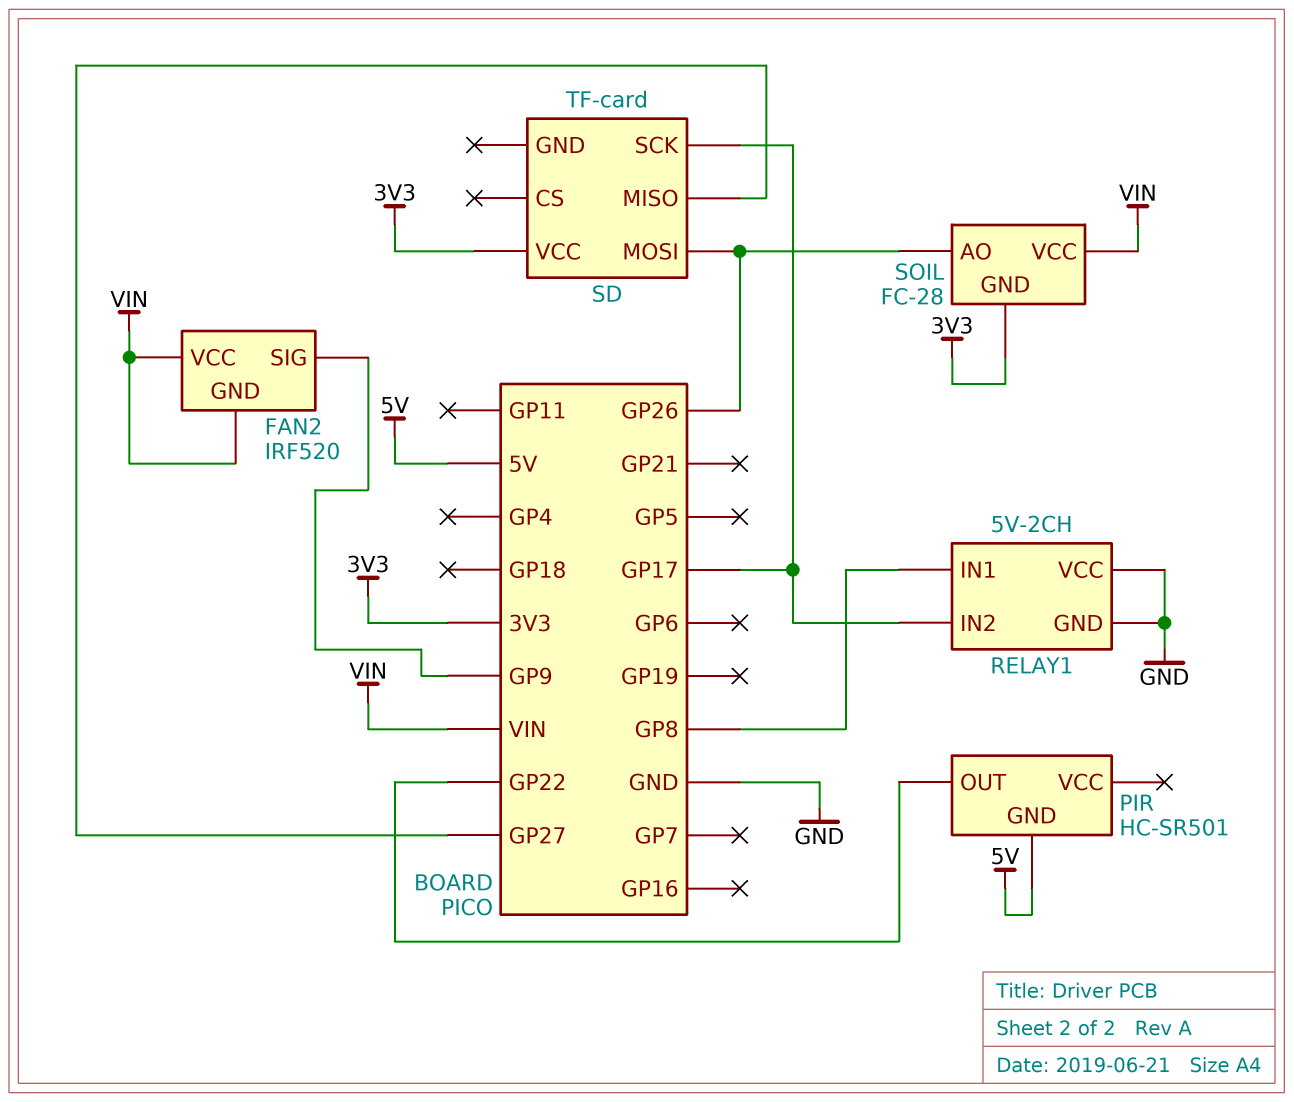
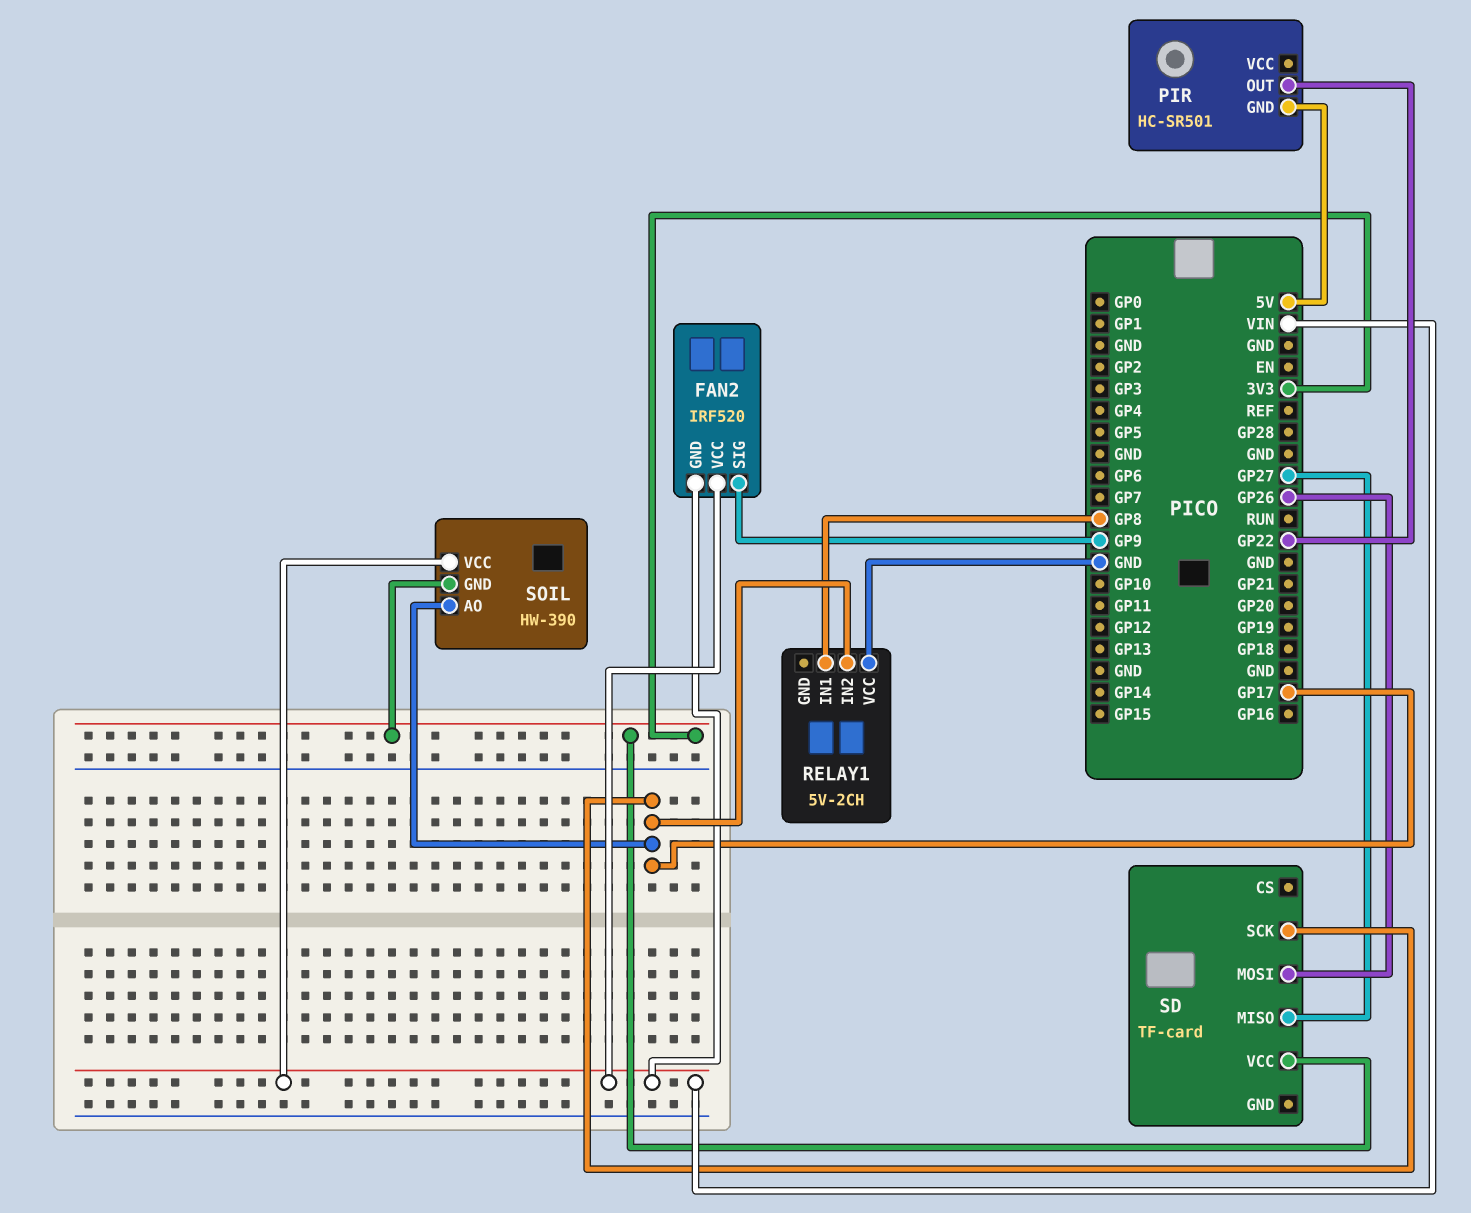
RELAY1 pin GND: GND -> none
SOIL: FC-28 -> HW-390
SOIL pin AO: GP26 -> GP17

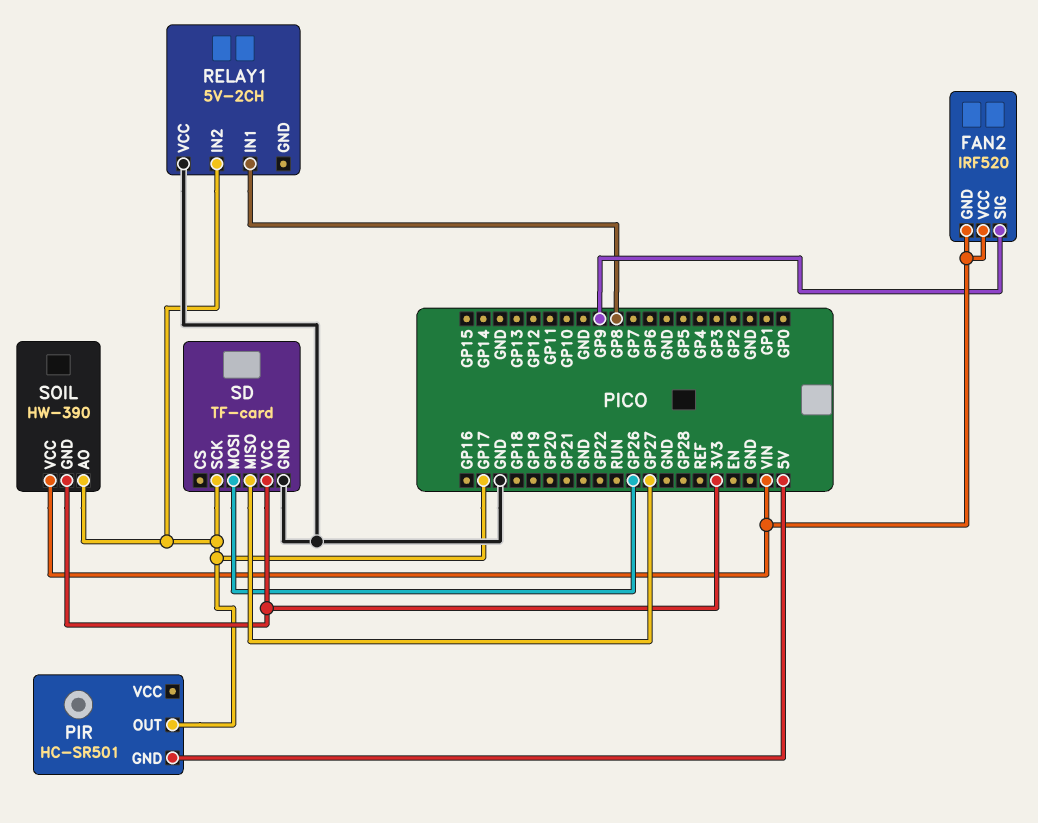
PIR pin OUT: GP22 -> GP17
SD pin GND: none -> GND

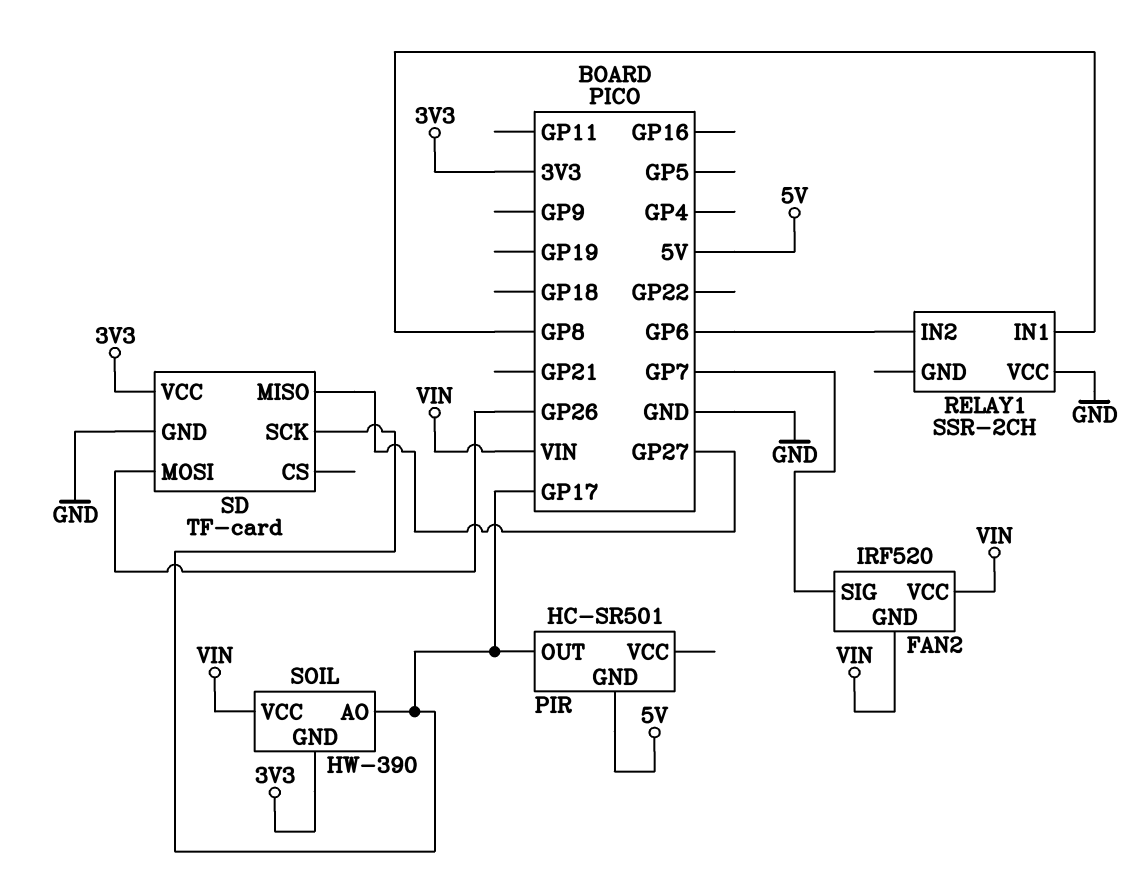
FAN2 pin SIG: GP9 -> GP7
RELAY1: 5V-2CH -> SSR-2CH
RELAY1 pin IN2: GP17 -> GP6

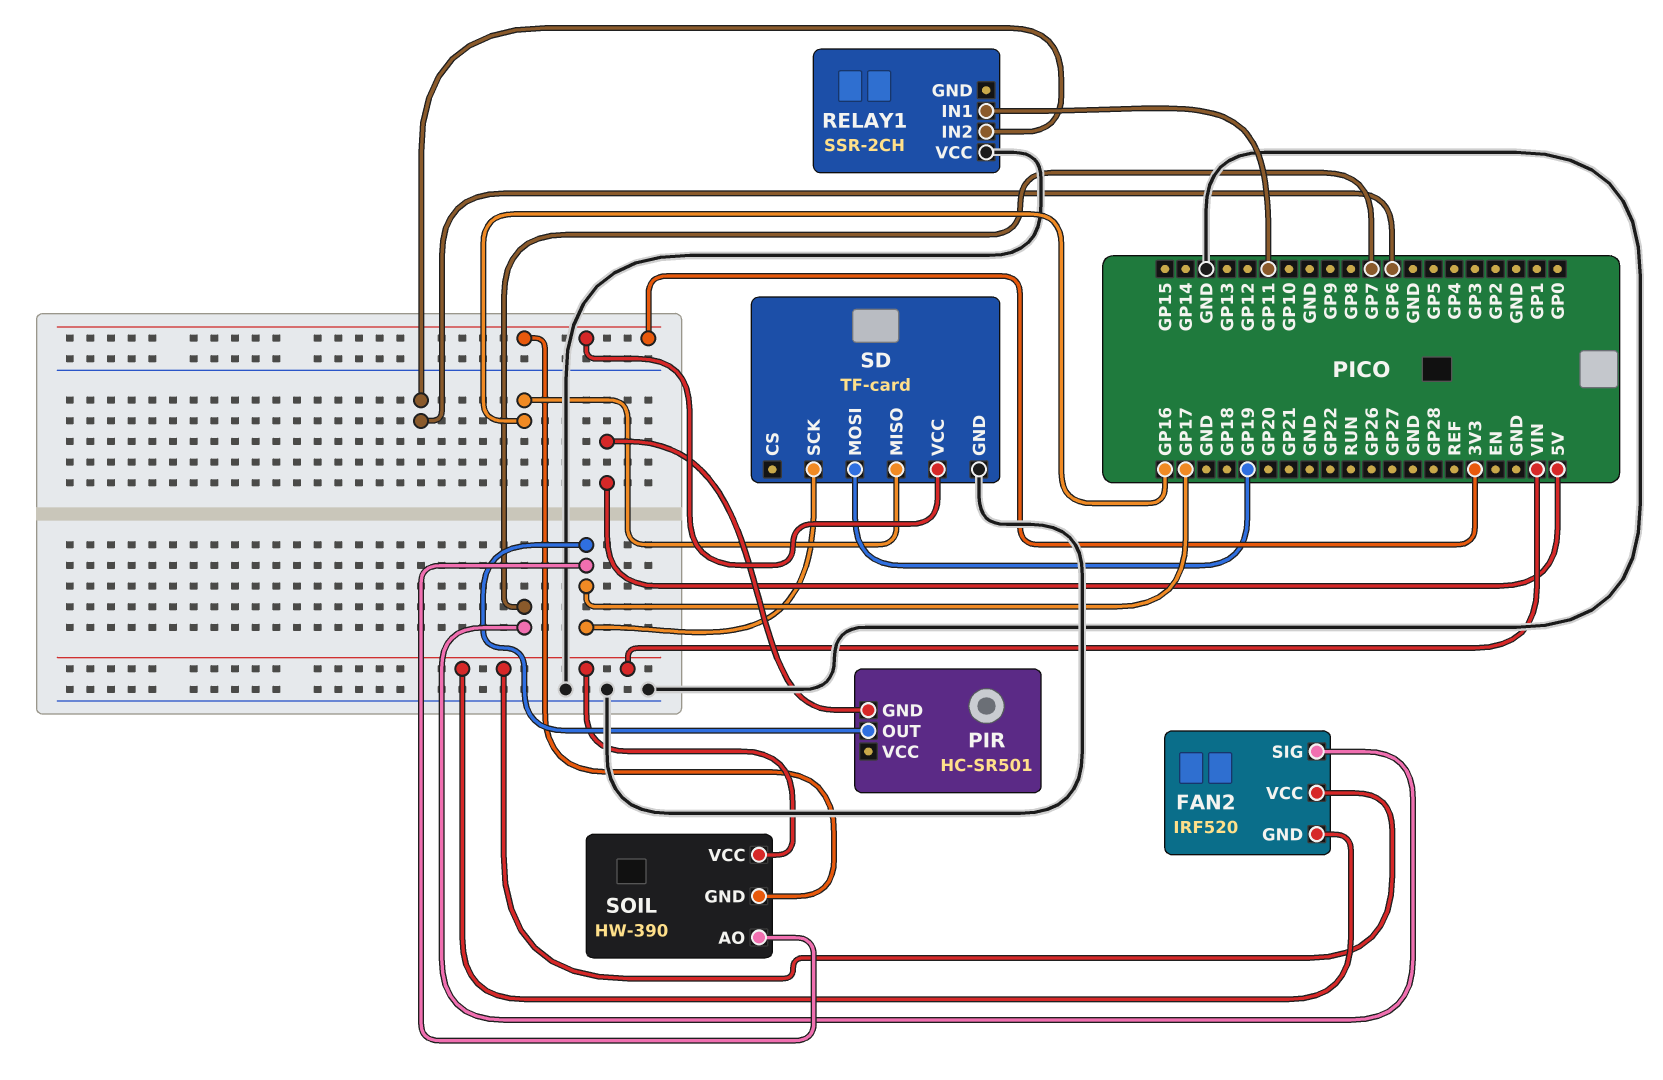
RELAY1 pin IN1: GP8 -> GP11
SD pin MISO: GP27 -> GP16
SD pin MOSI: GP26 -> GP19

